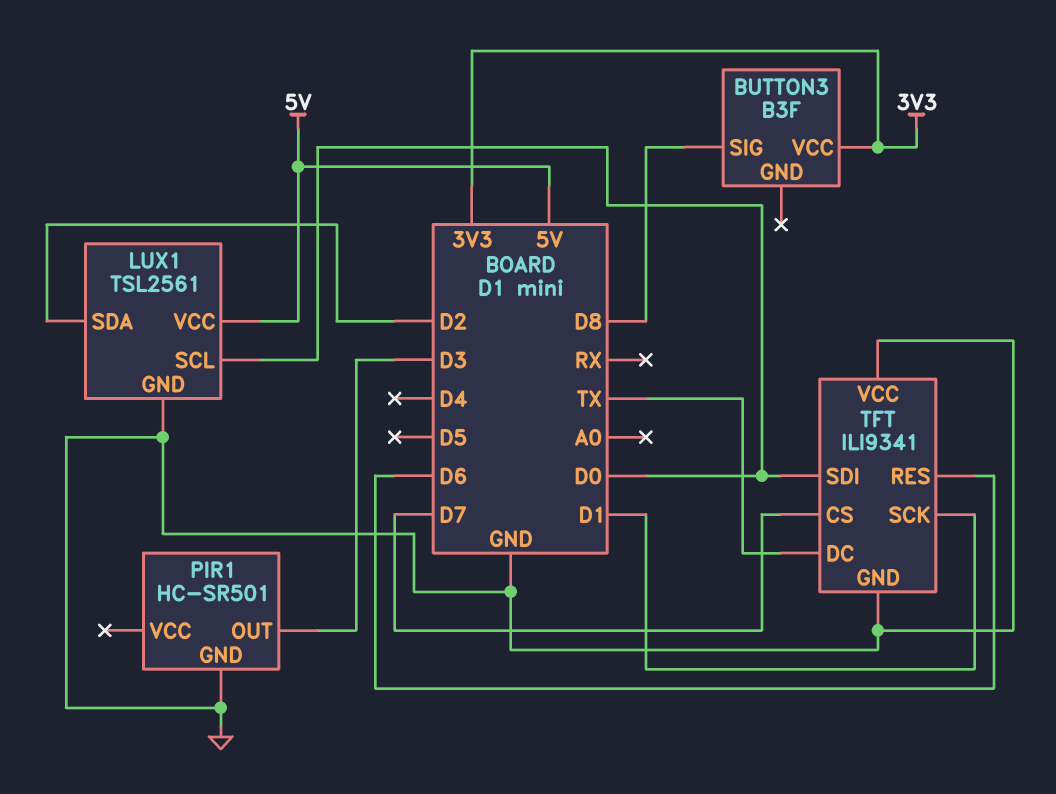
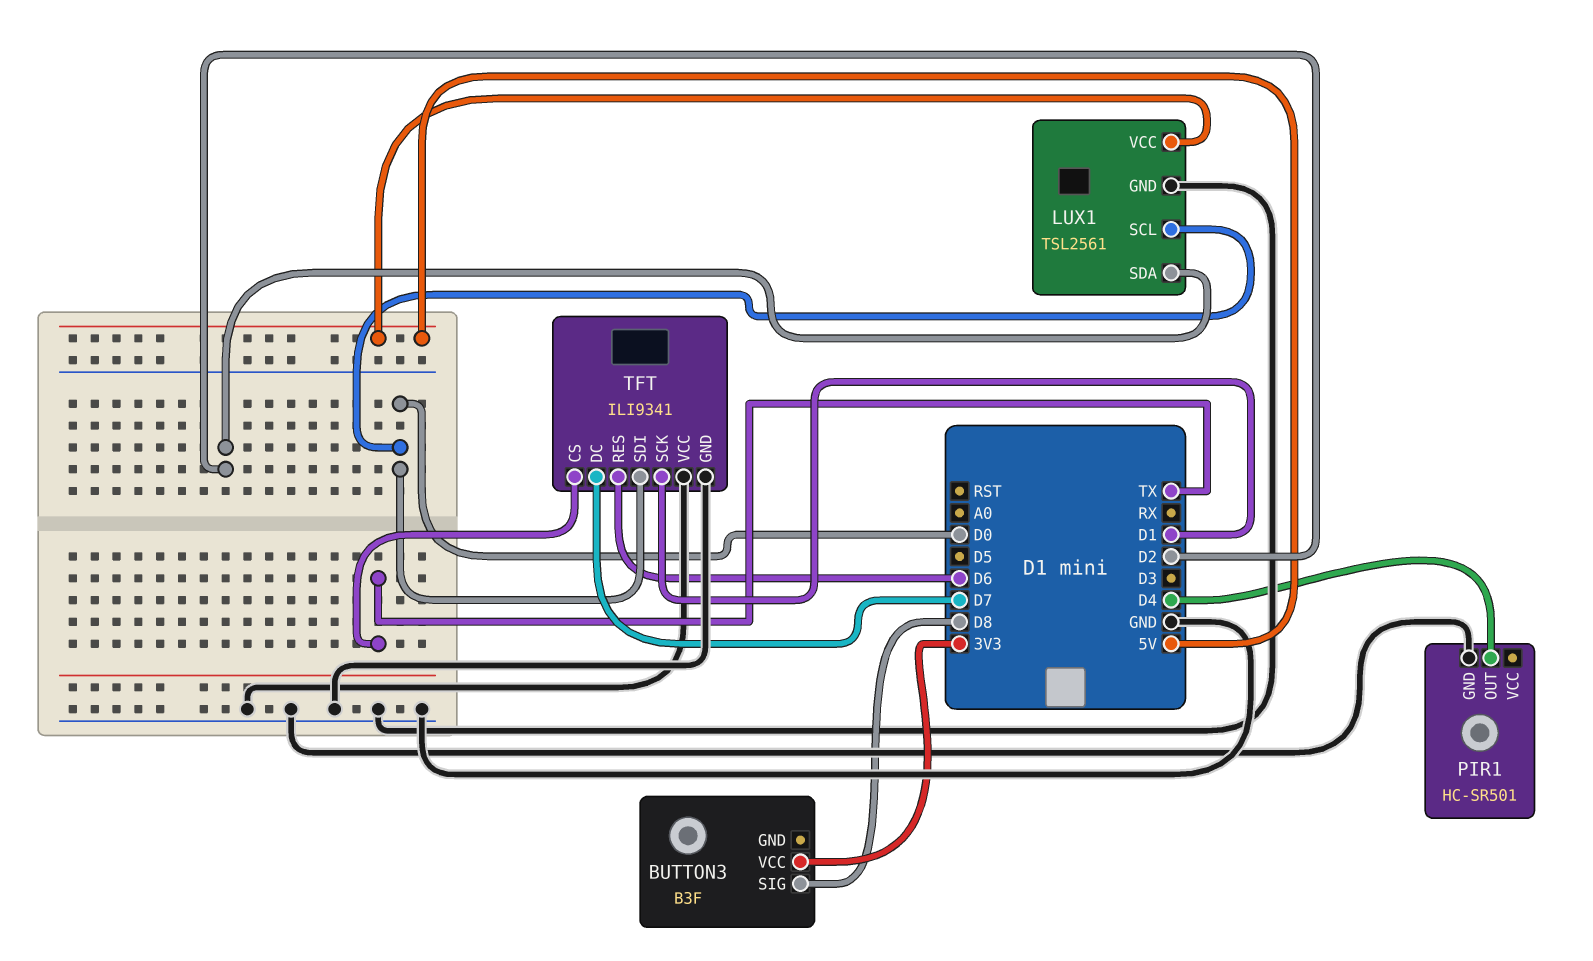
PIR1 pin OUT: D3 -> D4
TFT pin CS: D7 -> TX
TFT pin DC: TX -> D7

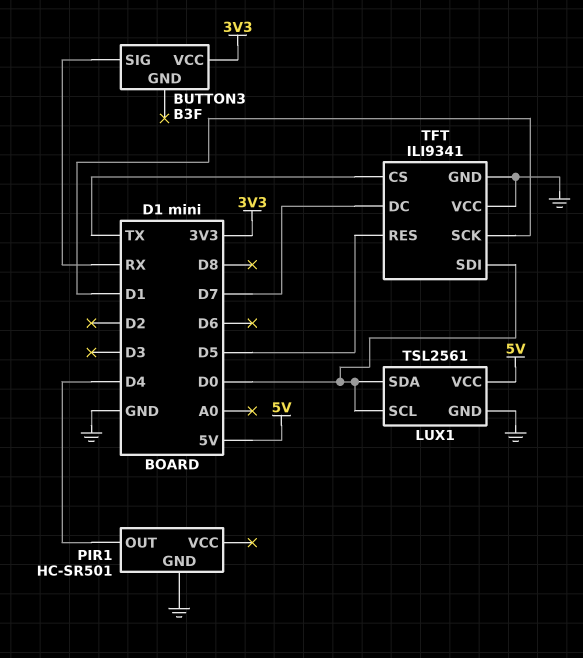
BUTTON3 pin SIG: D8 -> RX
LUX1 pin SDA: D2 -> D0
TFT pin RES: D6 -> D5

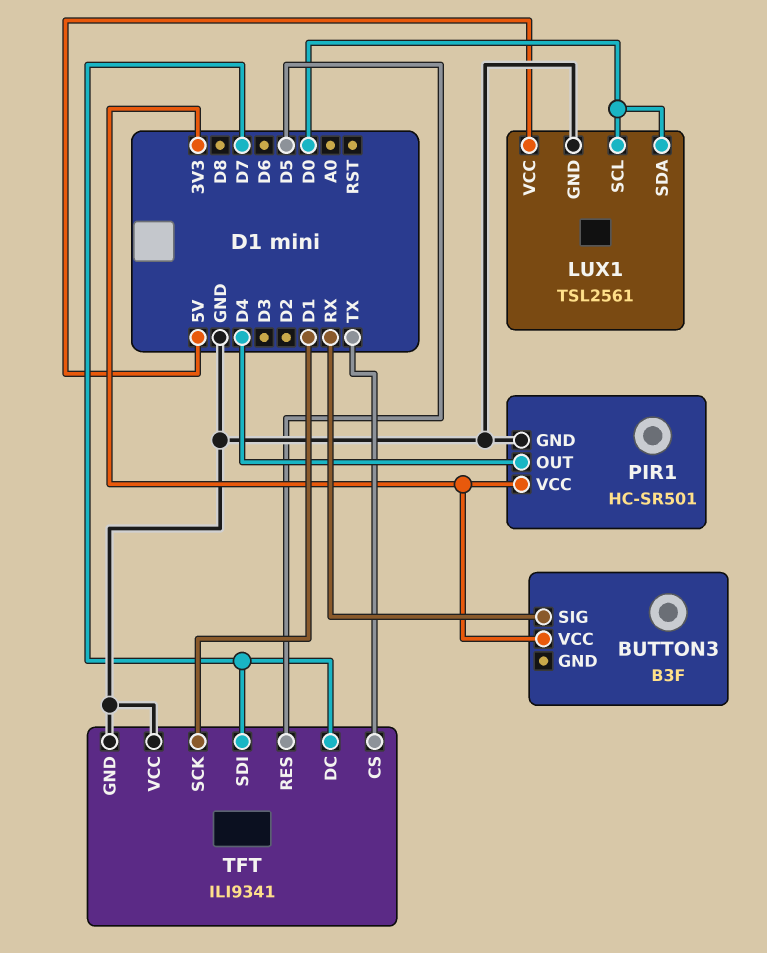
PIR1 pin VCC: none -> 3V3
TFT pin SDI: D0 -> D7

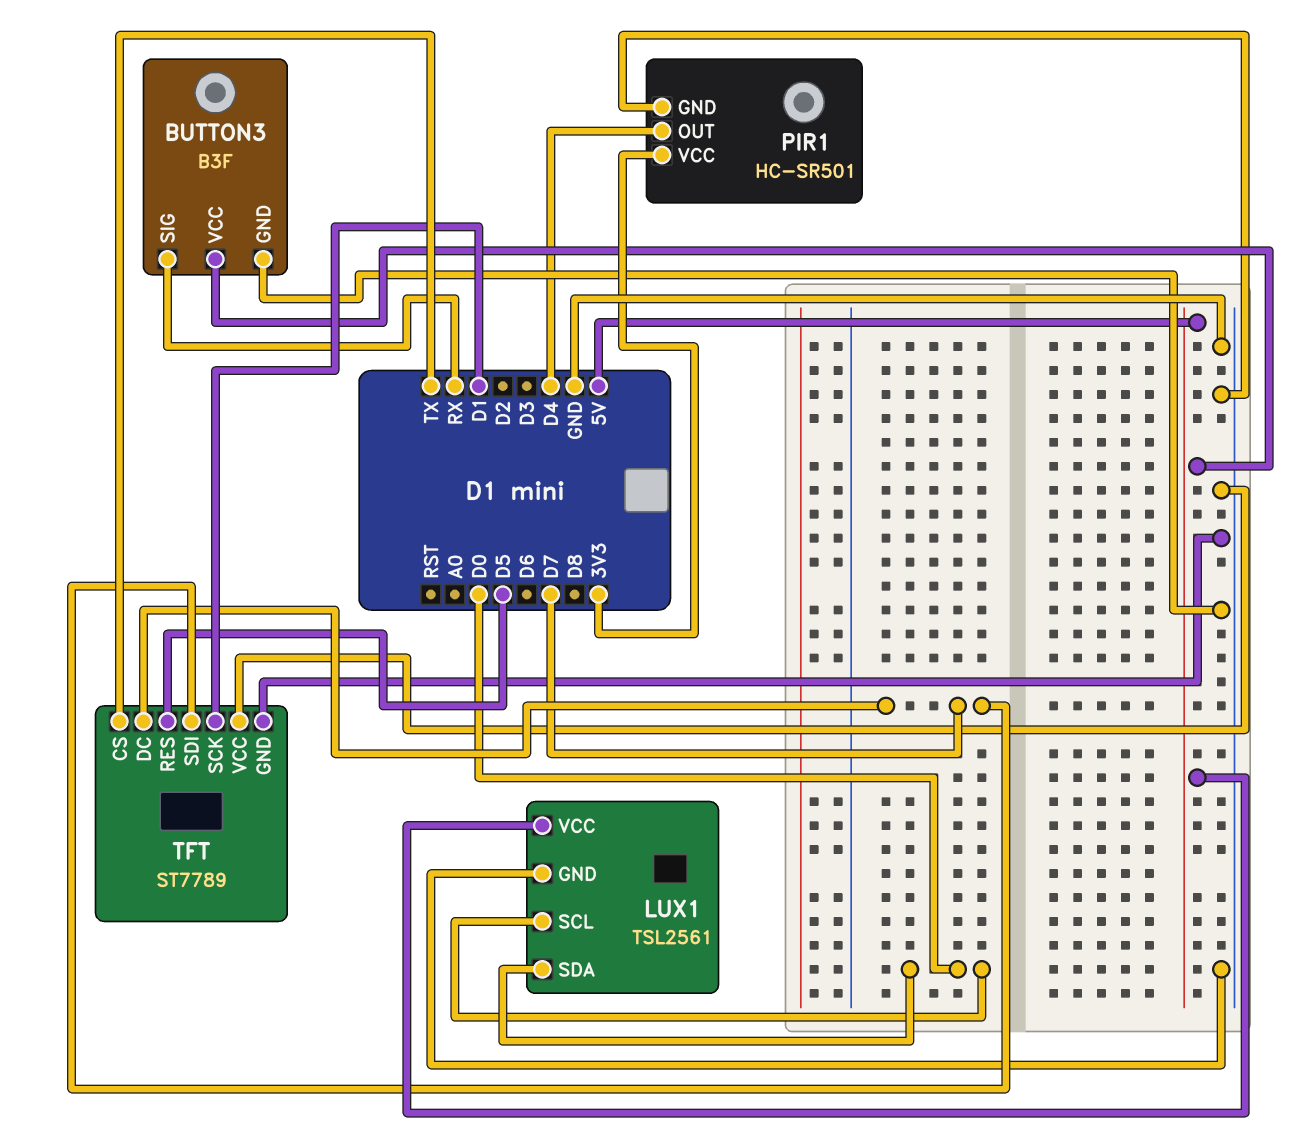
BUTTON3 pin GND: none -> GND
BUTTON3 pin VCC: 3V3 -> 5V
TFT: ILI9341 -> ST7789

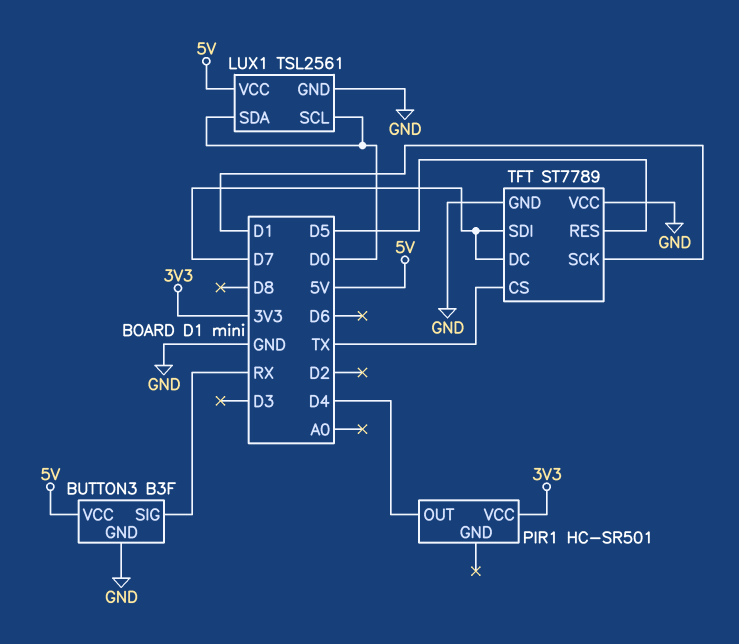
PIR1 pin GND: GND -> none

